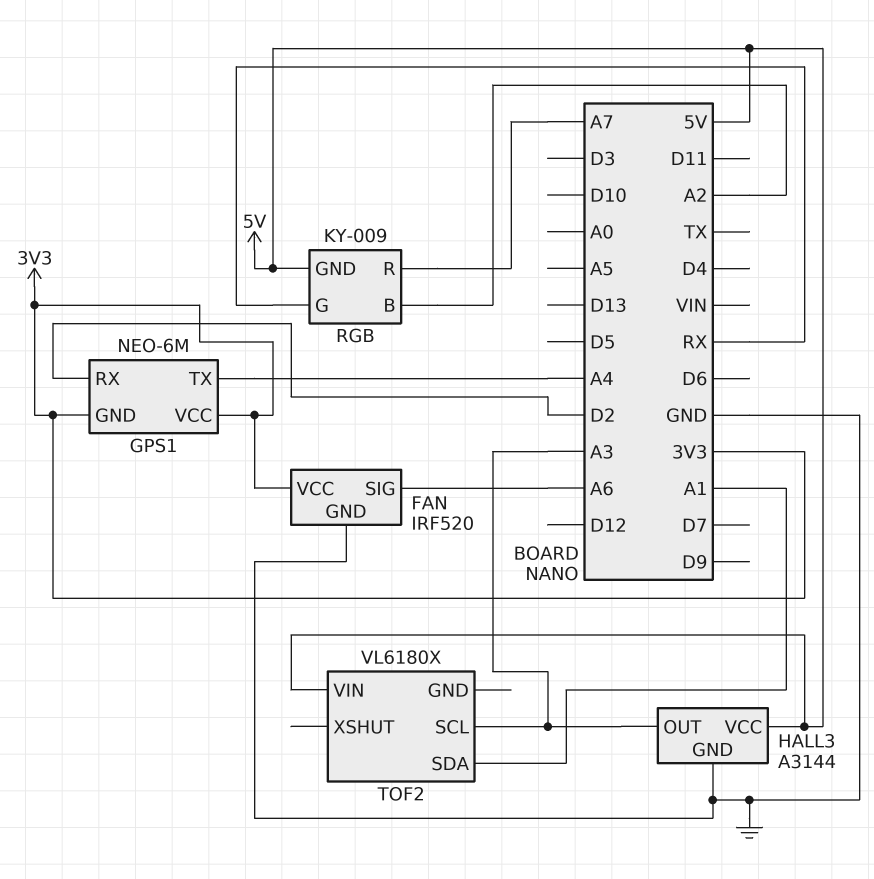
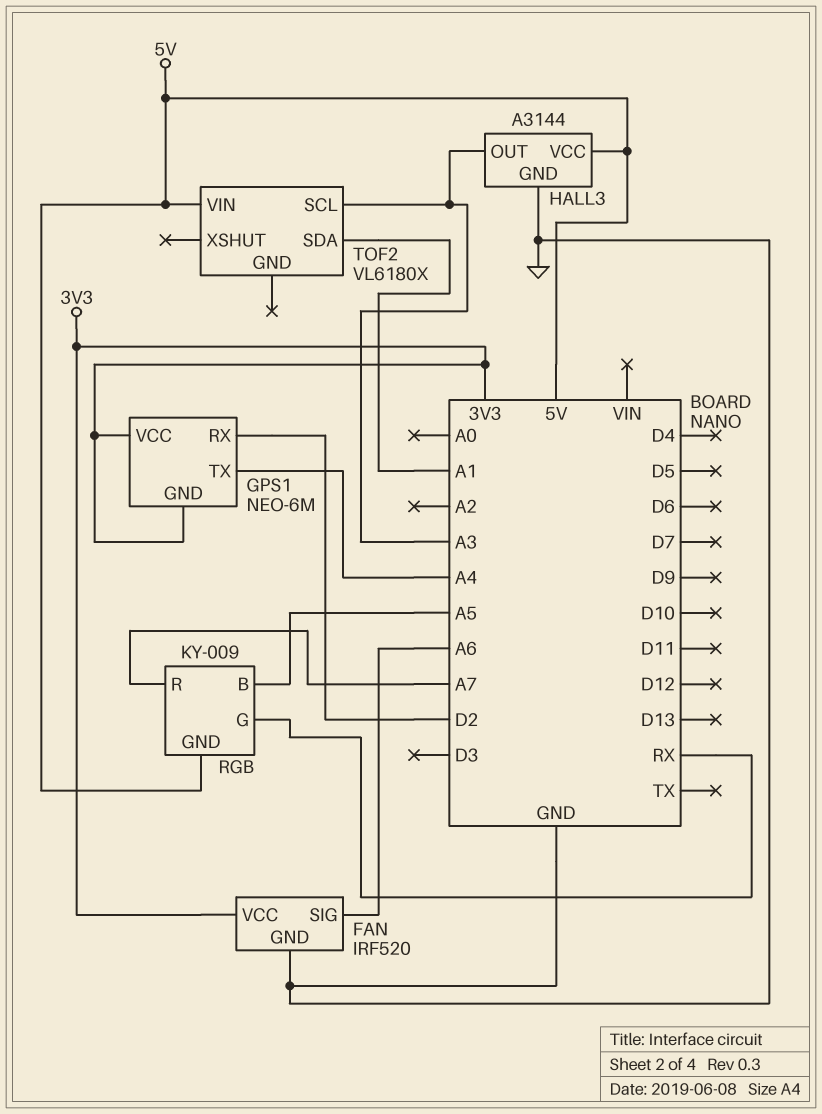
RGB pin B: A2 -> A5

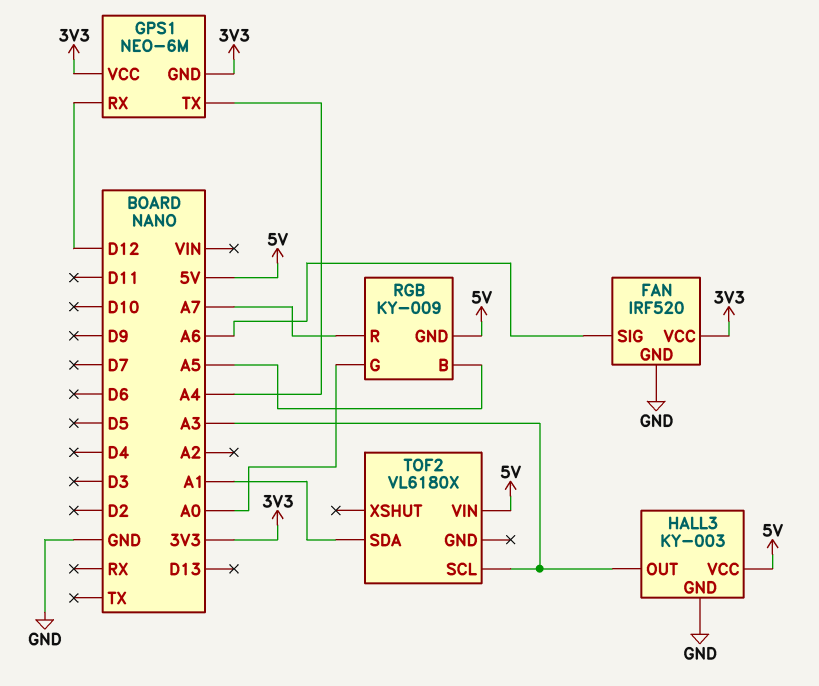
GPS1 pin RX: D2 -> D12
HALL3: A3144 -> KY-003
RGB pin G: RX -> A0

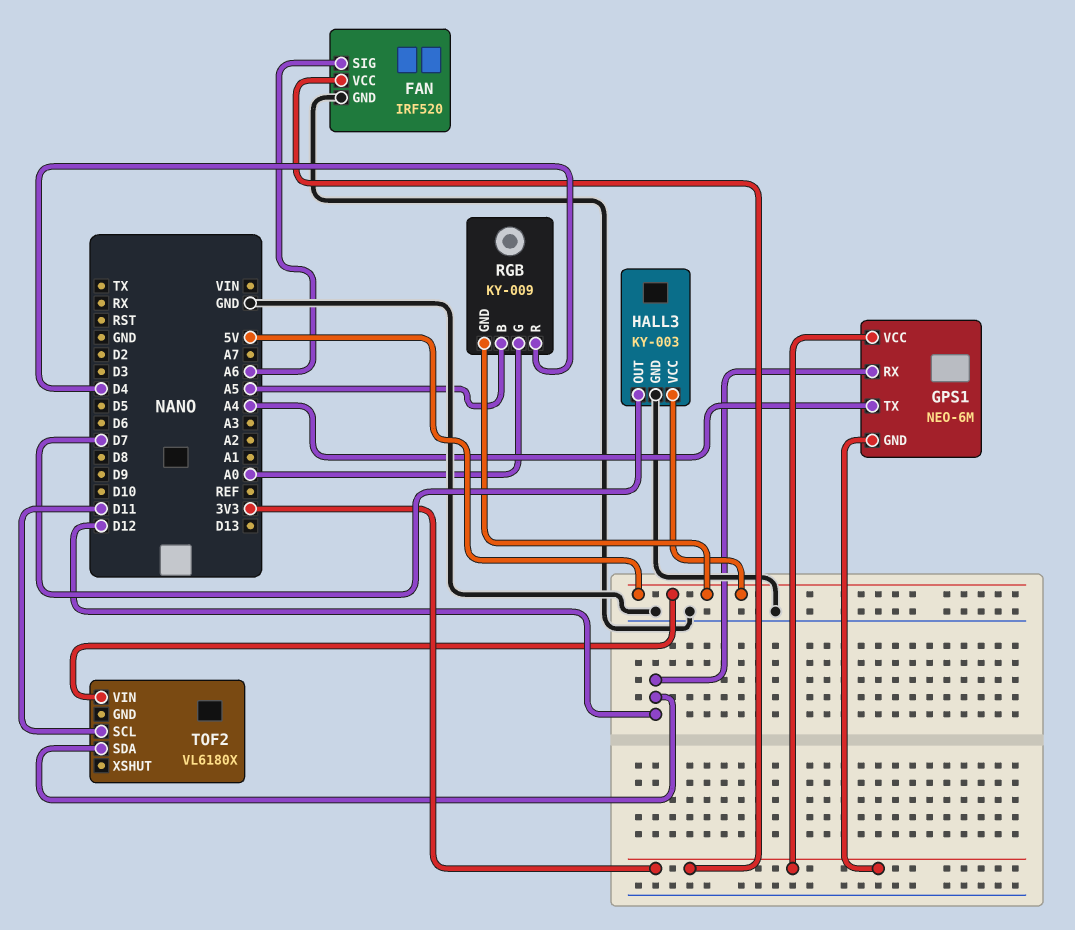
HALL3 pin OUT: A3 -> D7
RGB pin R: A7 -> D4
TOF2 pin SCL: A3 -> D11
TOF2 pin SDA: A1 -> D12

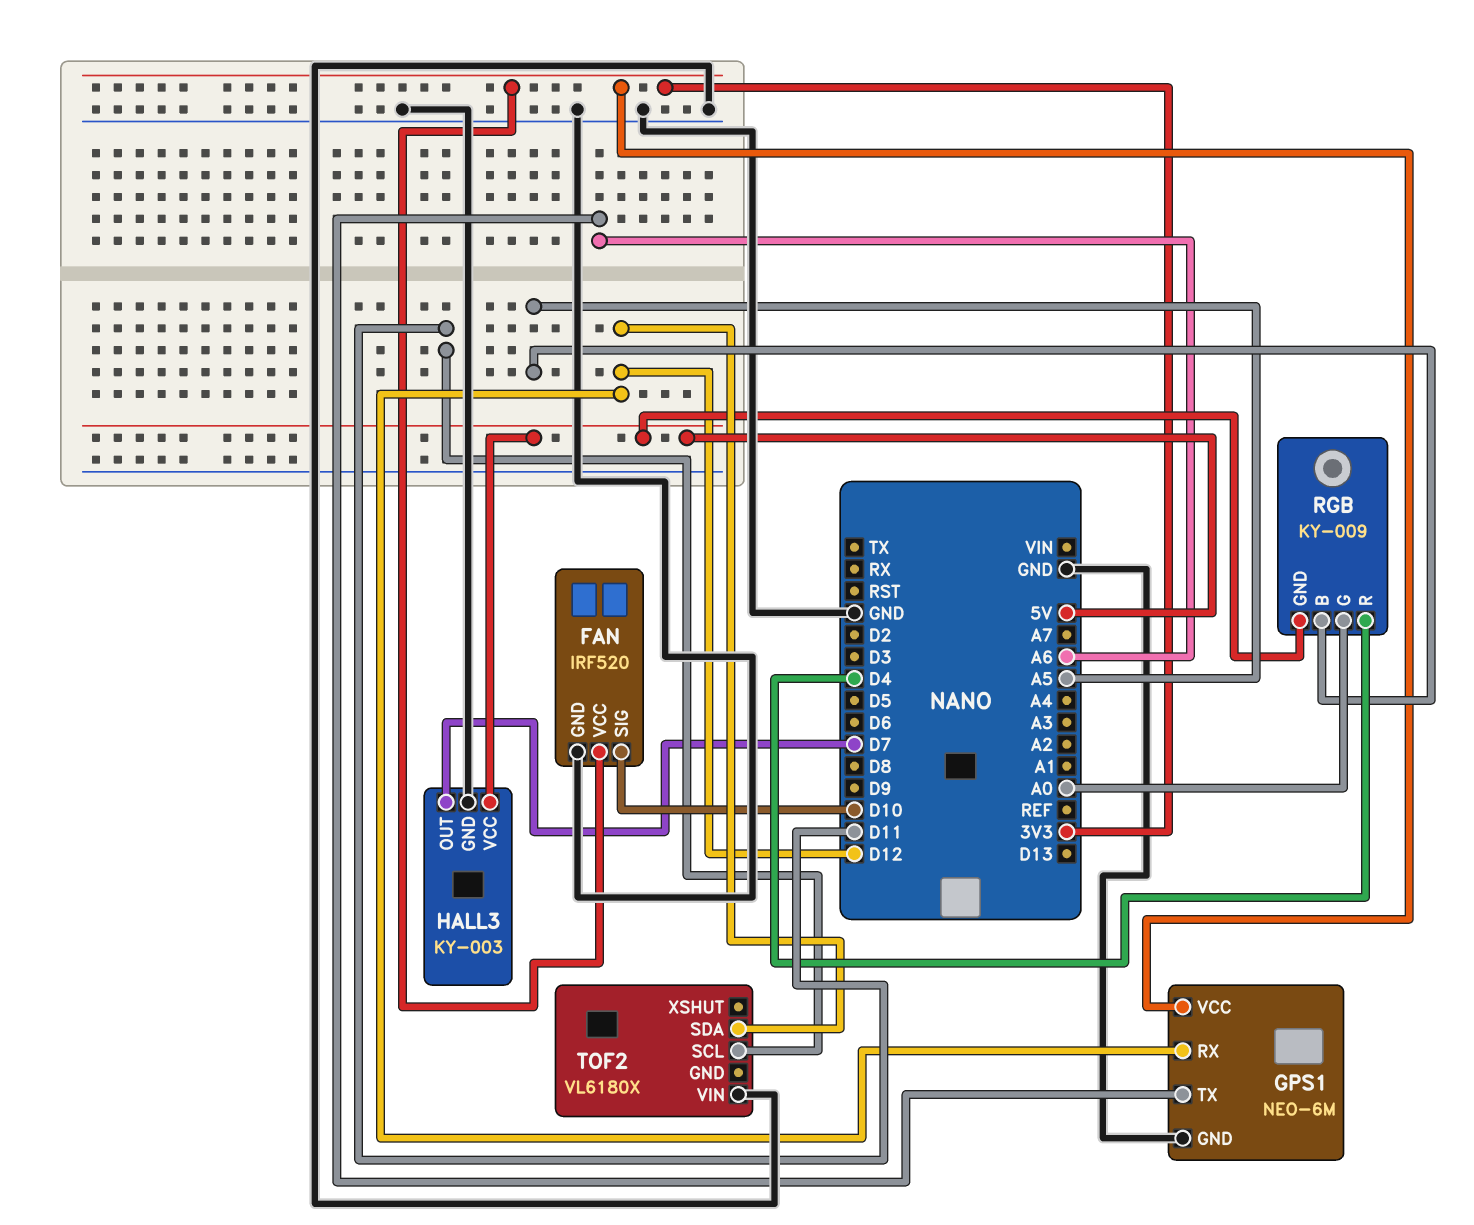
FAN pin SIG: A6 -> D10
GPS1 pin GND: 3V3 -> GND
GPS1 pin TX: A4 -> A6
TOF2 pin VIN: 5V -> GND

